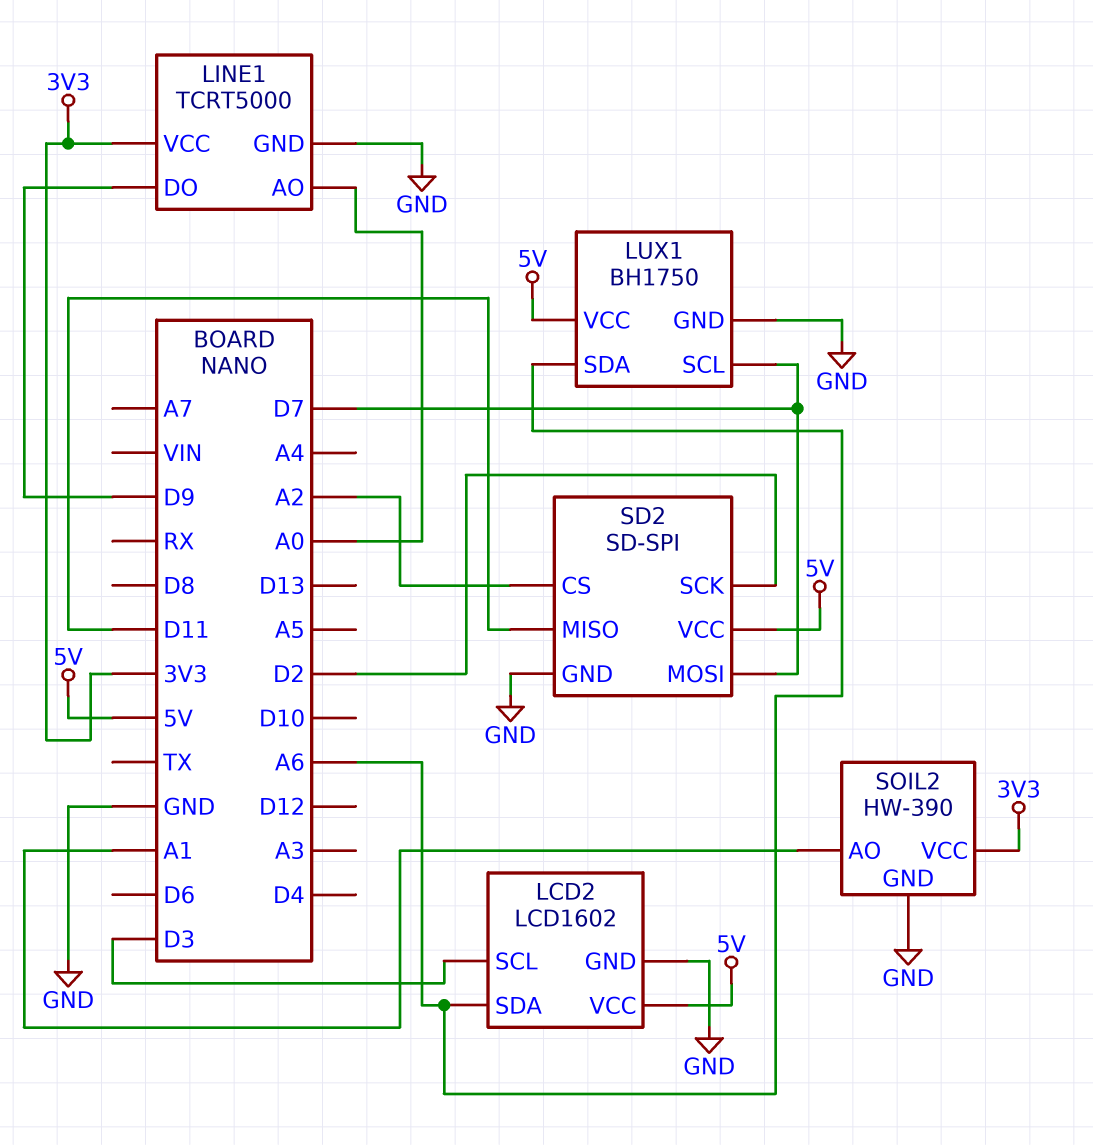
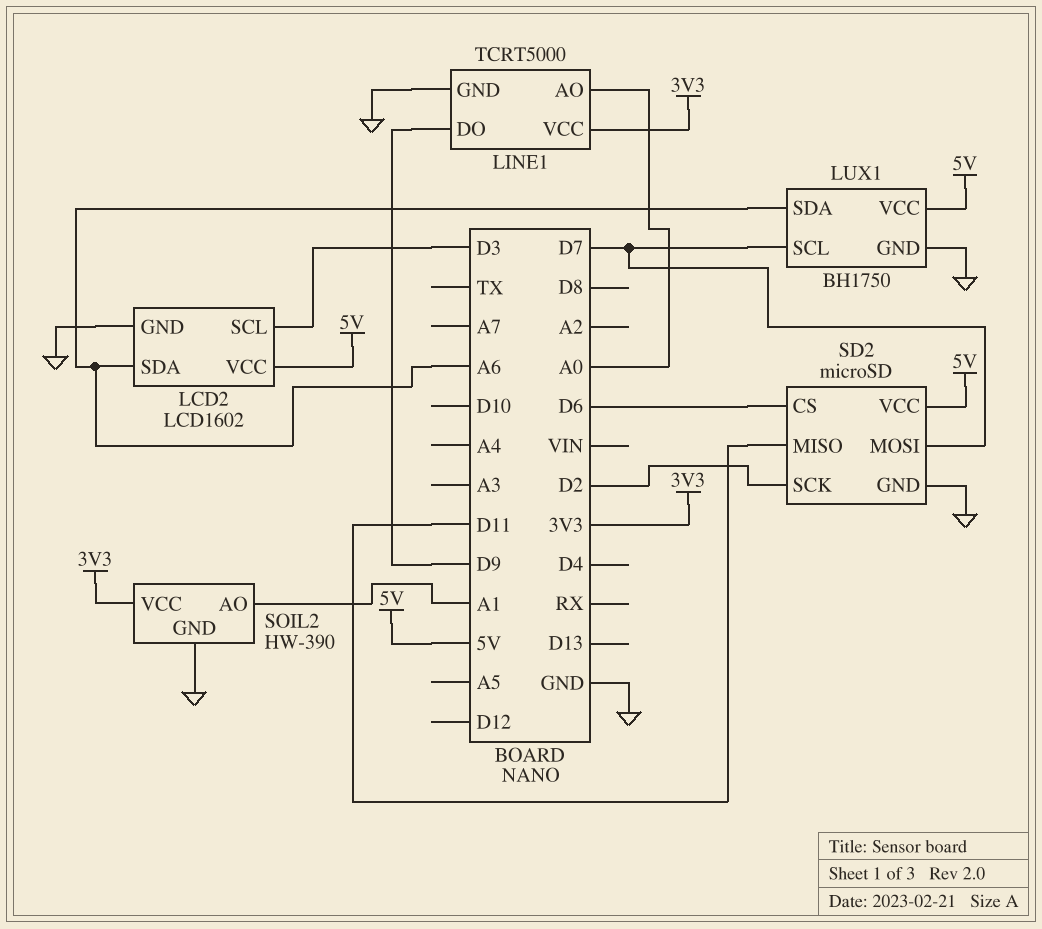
SD2: SD-SPI -> microSD
SD2 pin CS: A2 -> D6

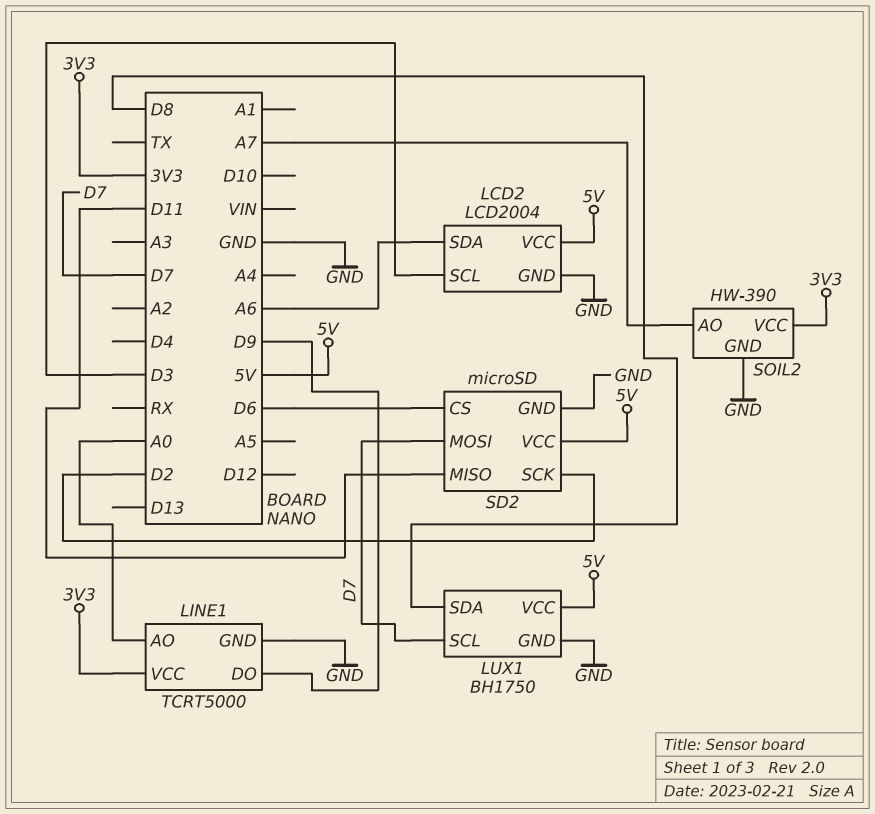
LCD2: LCD1602 -> LCD2004
LUX1 pin SDA: A6 -> D8
SOIL2 pin AO: A1 -> A7

